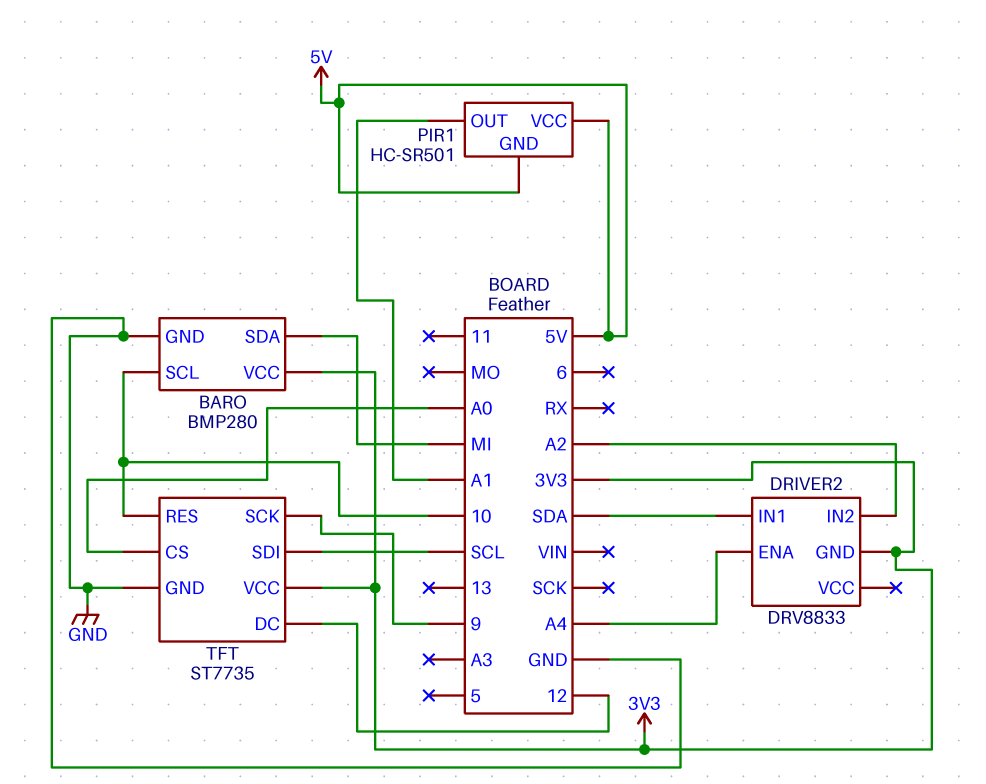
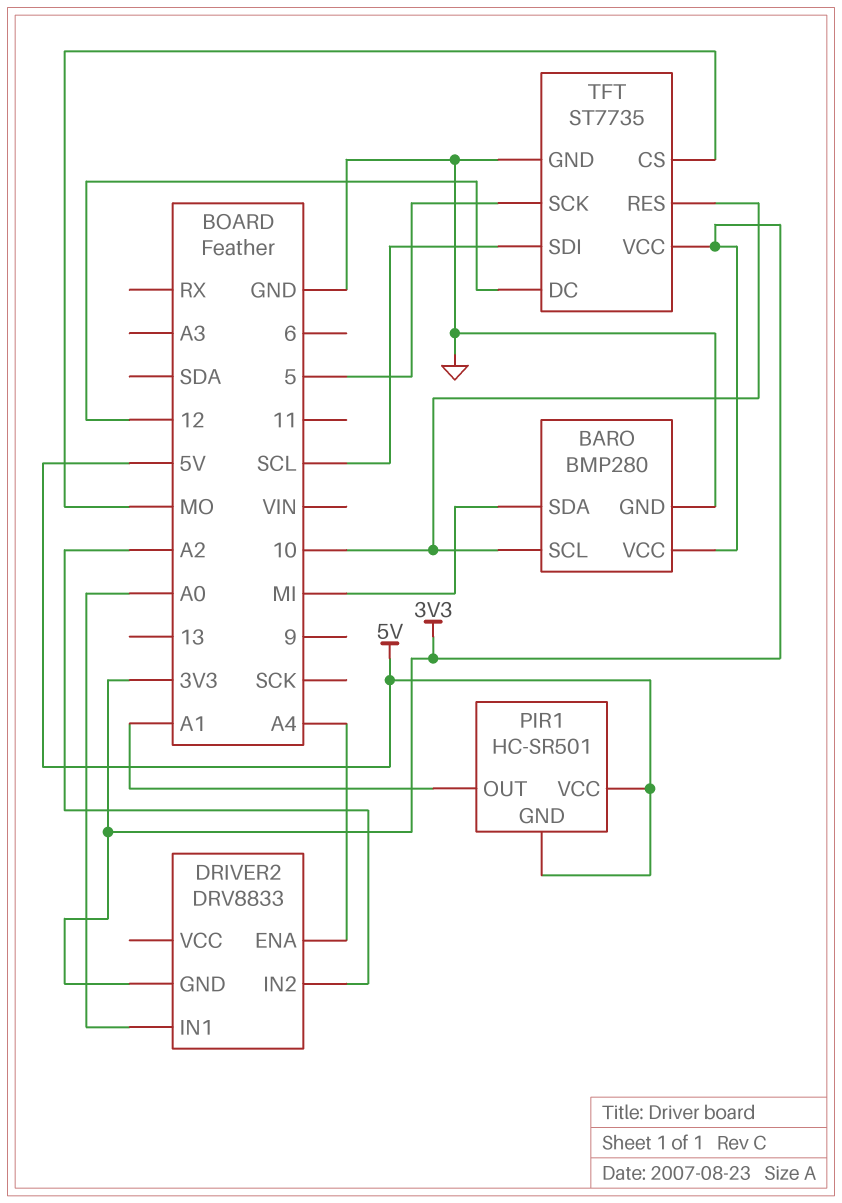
DRIVER2 pin IN1: SDA -> A0
TFT pin CS: A0 -> MO
TFT pin SCK: 9 -> 5

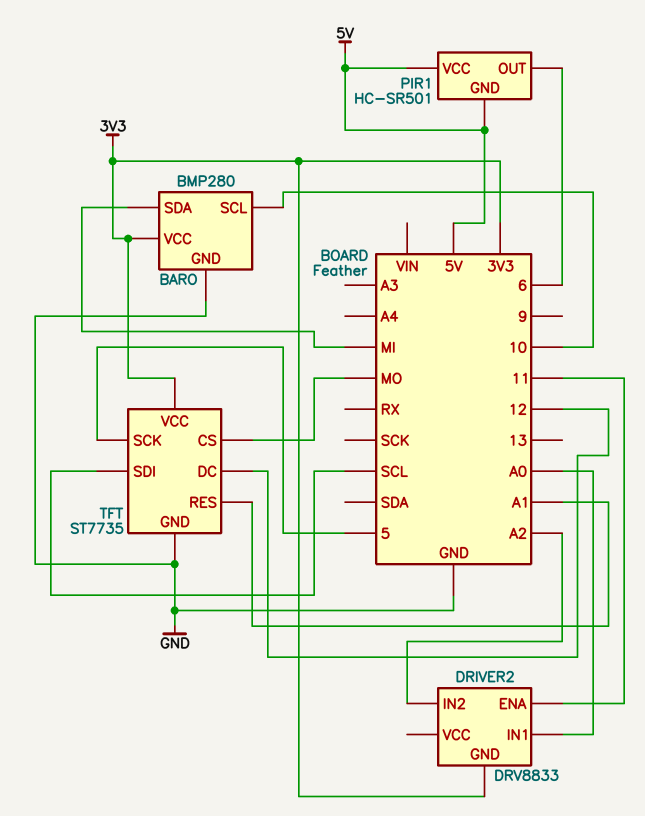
DRIVER2 pin ENA: A4 -> 11
PIR1 pin OUT: A1 -> 6
TFT pin RES: 10 -> A1

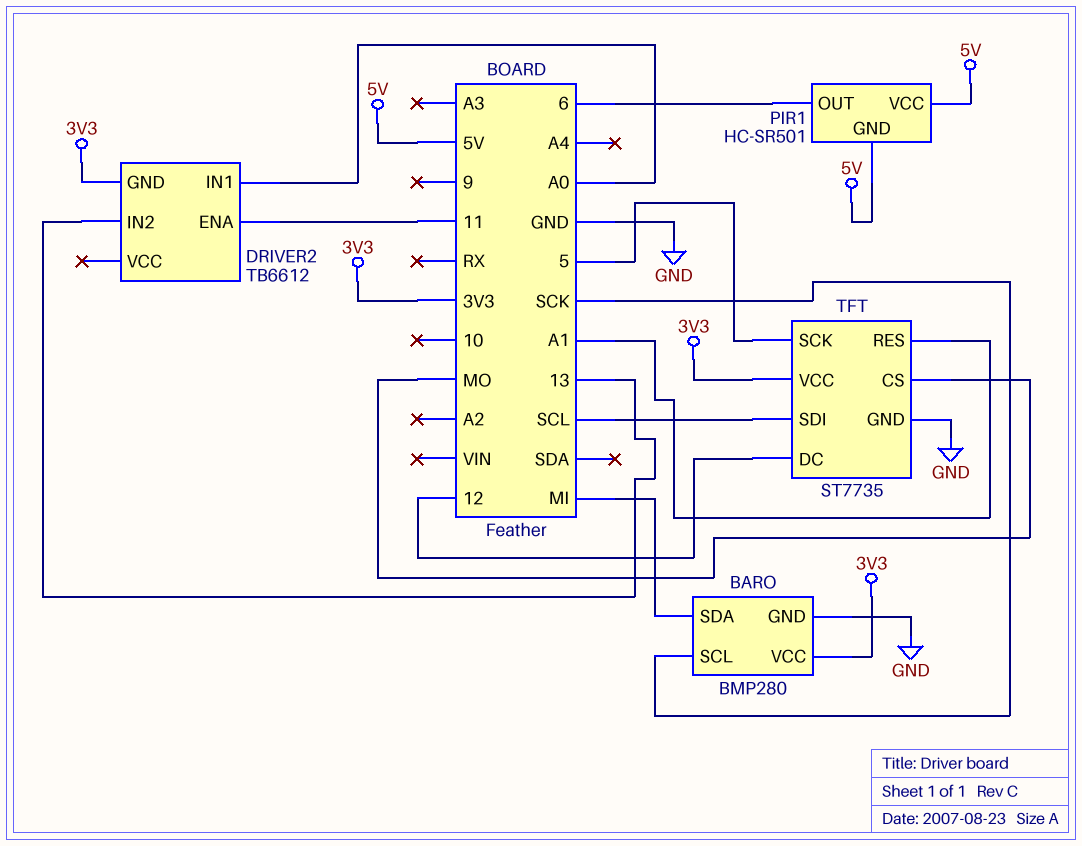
BARO pin SCL: 10 -> SCK
DRIVER2: DRV8833 -> TB6612
DRIVER2 pin IN2: A2 -> 13

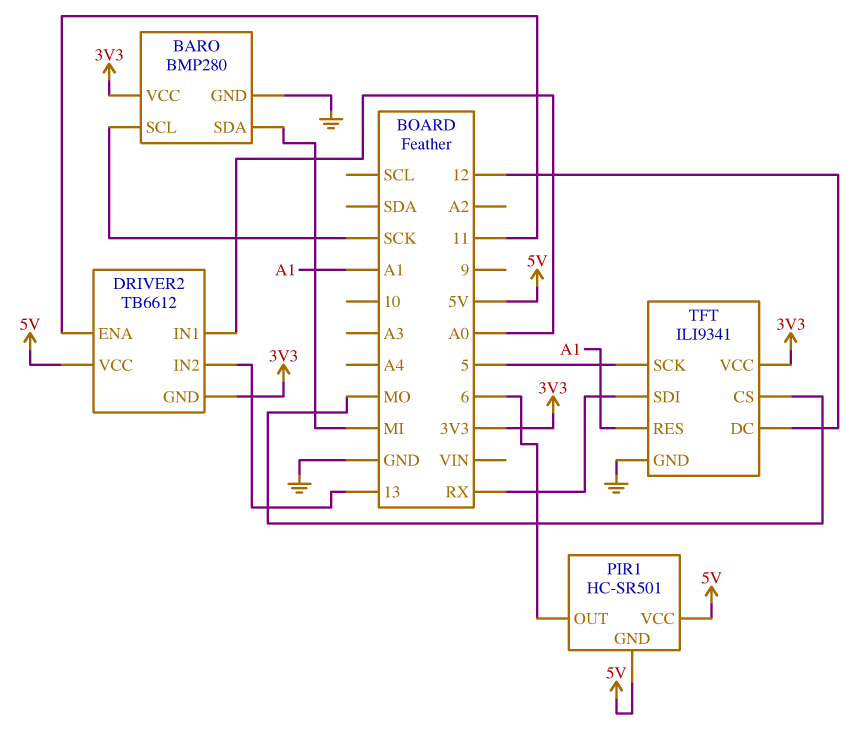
DRIVER2 pin VCC: none -> 5V
TFT: ST7735 -> ILI9341
TFT pin SDI: SCL -> RX

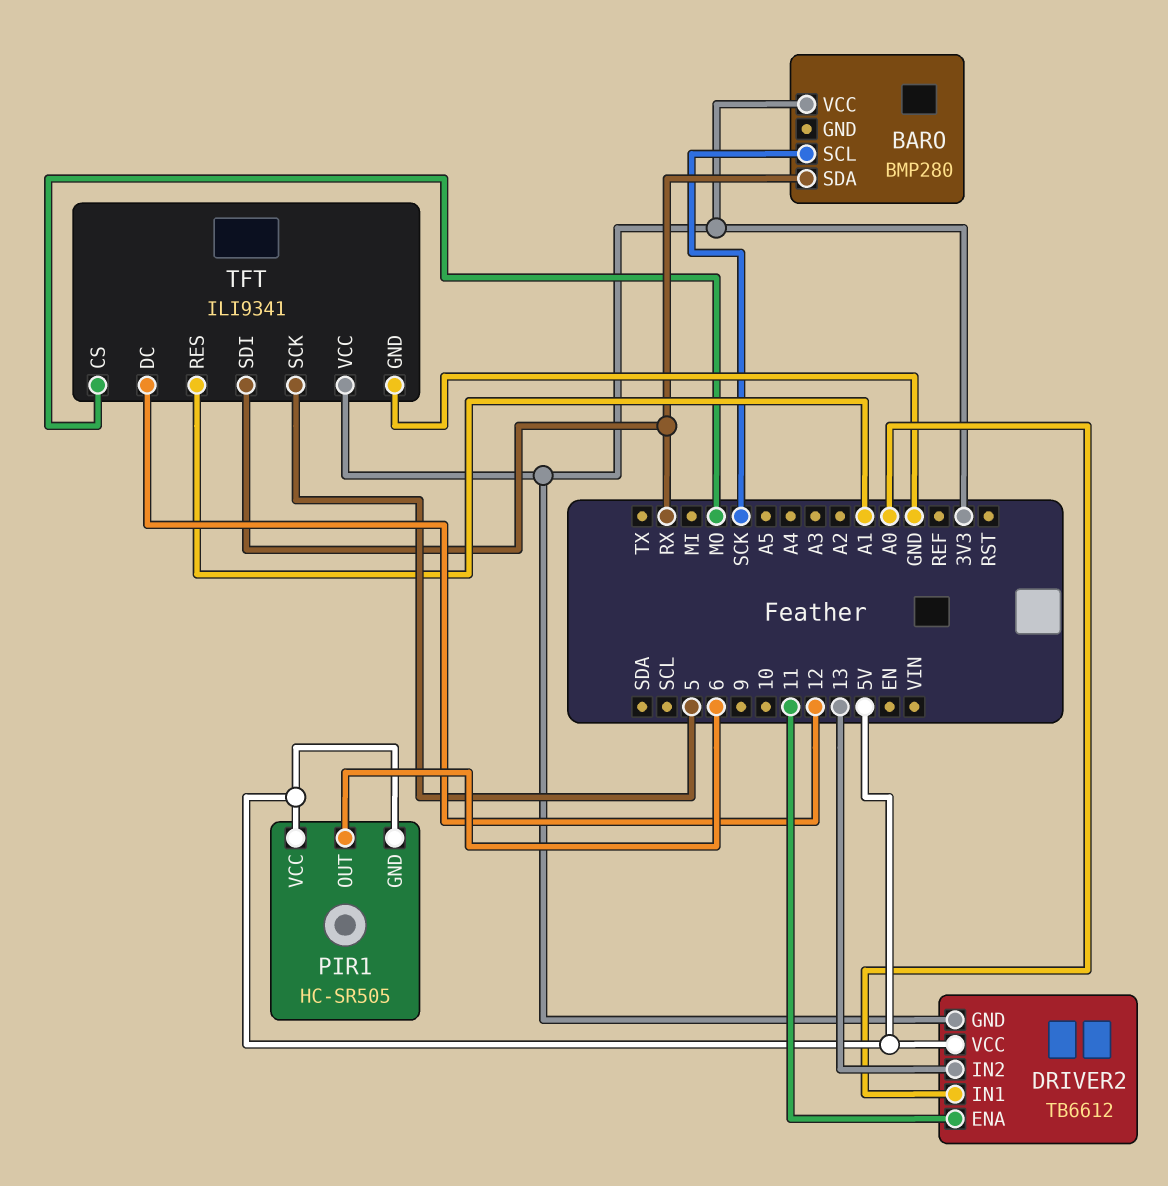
BARO pin GND: GND -> none
BARO pin SDA: MI -> RX
PIR1: HC-SR501 -> HC-SR505

